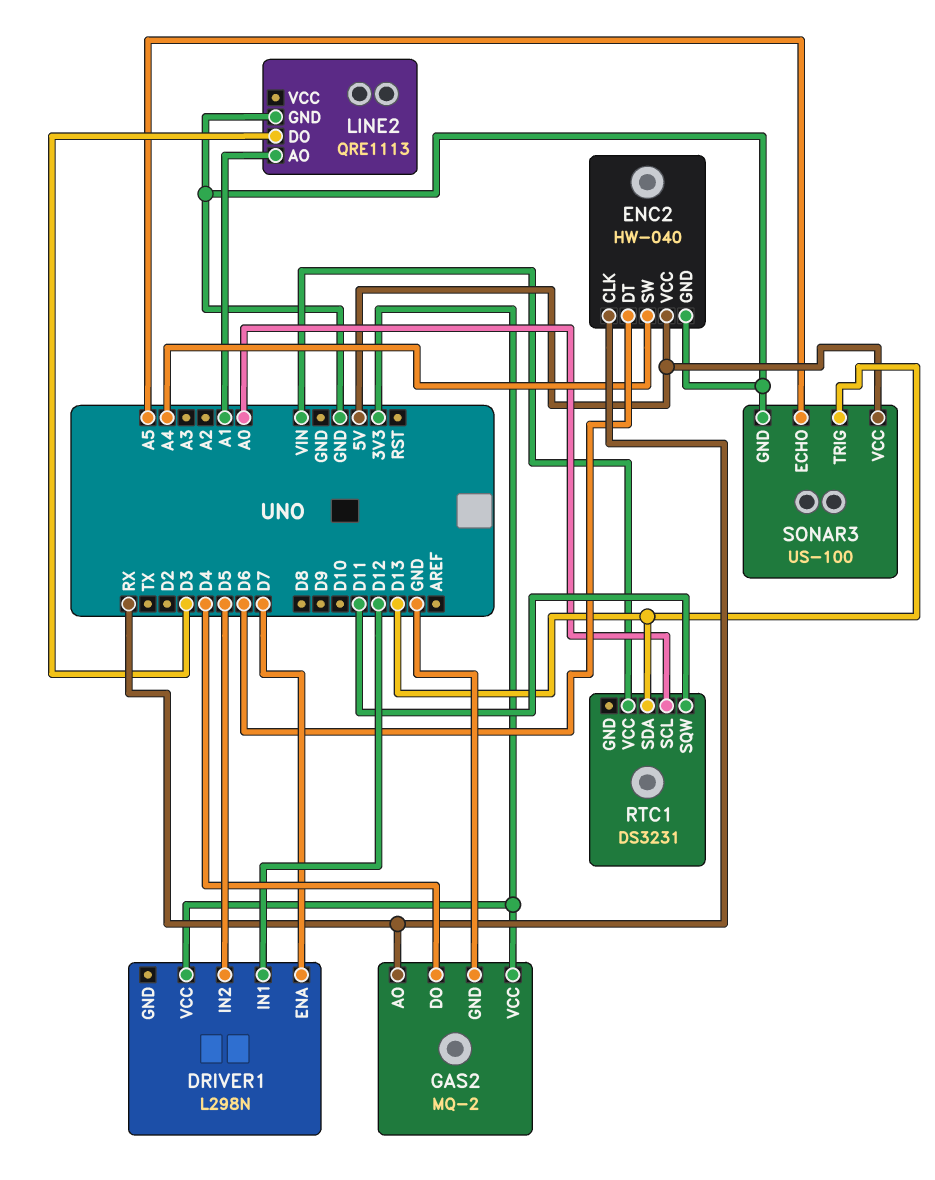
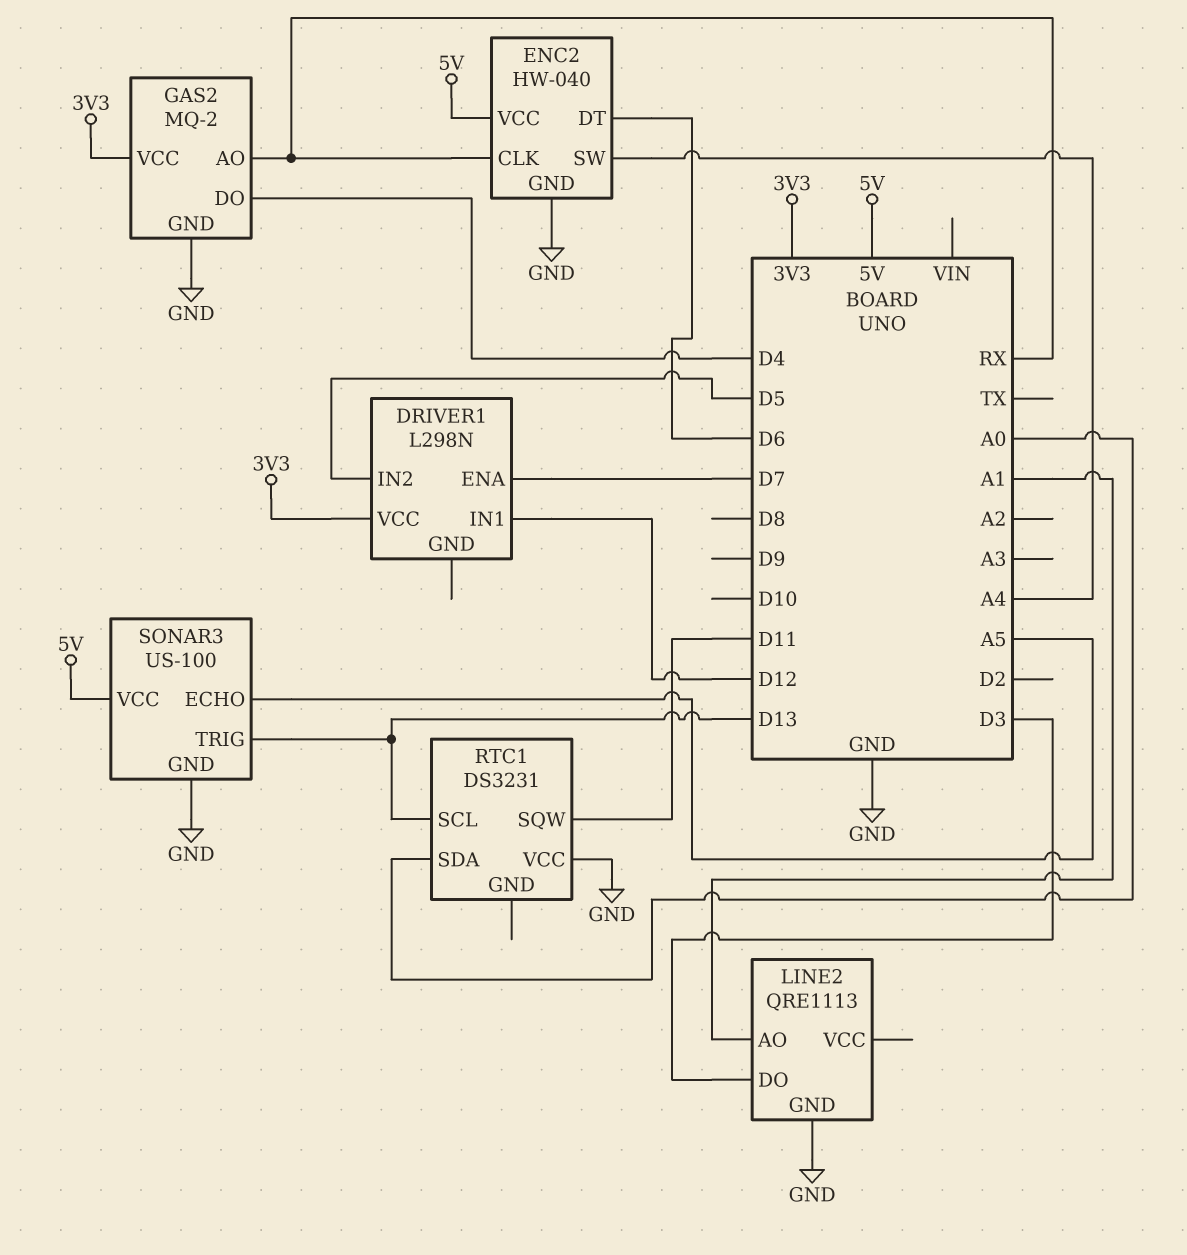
RTC1 pin SCL: A0 -> D13
RTC1 pin SDA: D13 -> A0
RTC1 pin VCC: VIN -> GND

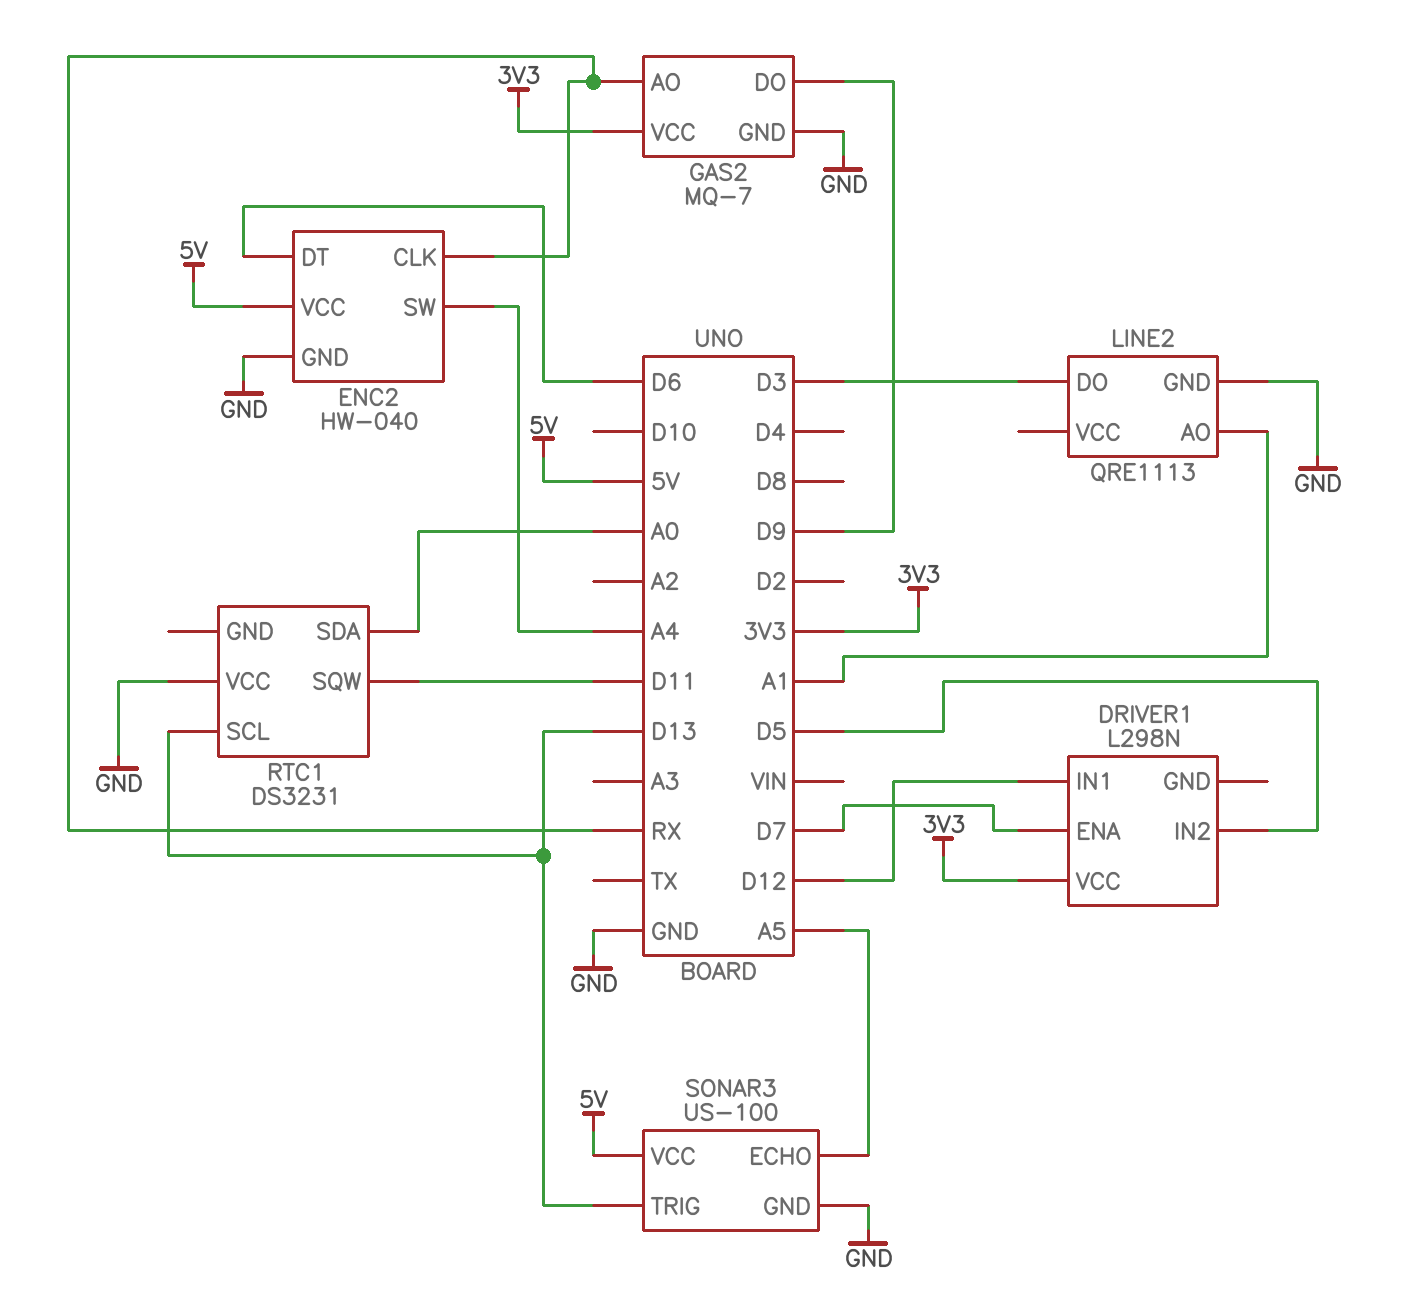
GAS2: MQ-2 -> MQ-7
GAS2 pin DO: D4 -> D9

